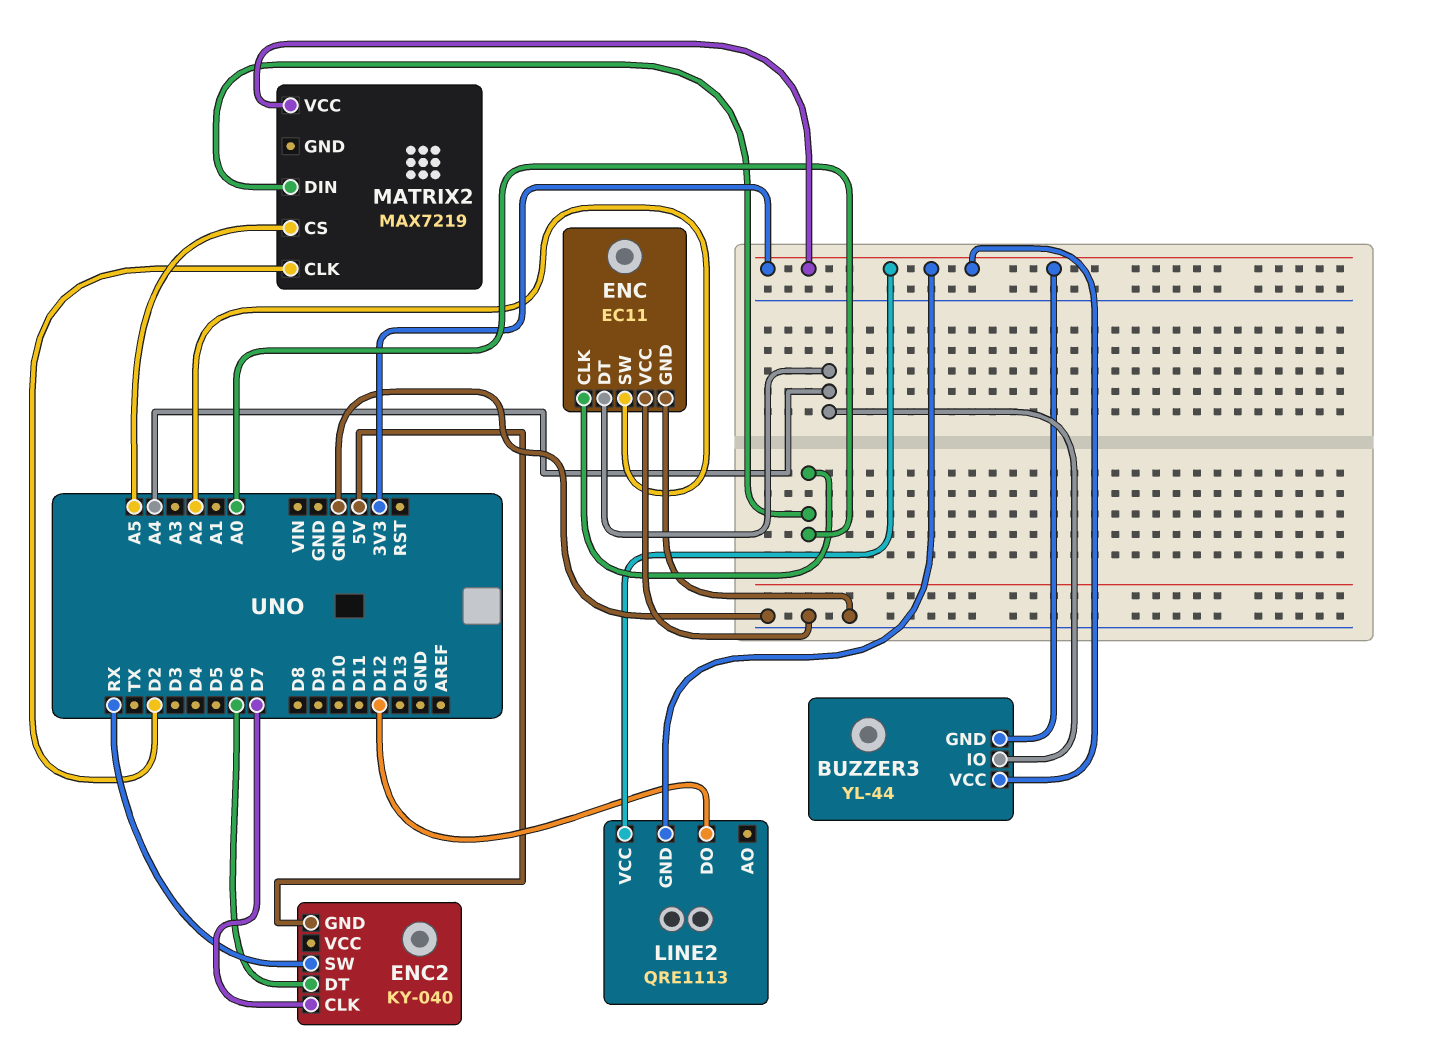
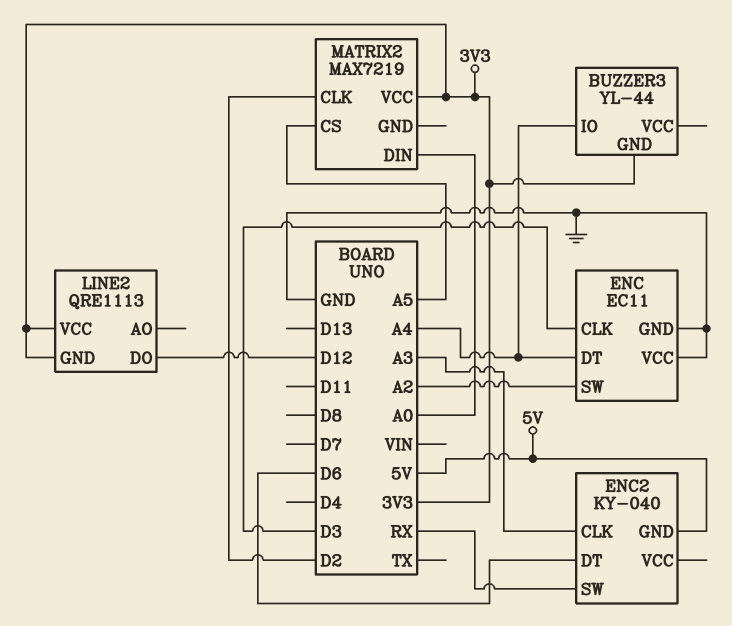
BUZZER3 pin VCC: 3V3 -> none
ENC pin CLK: A0 -> D3
ENC2 pin CLK: D7 -> A3

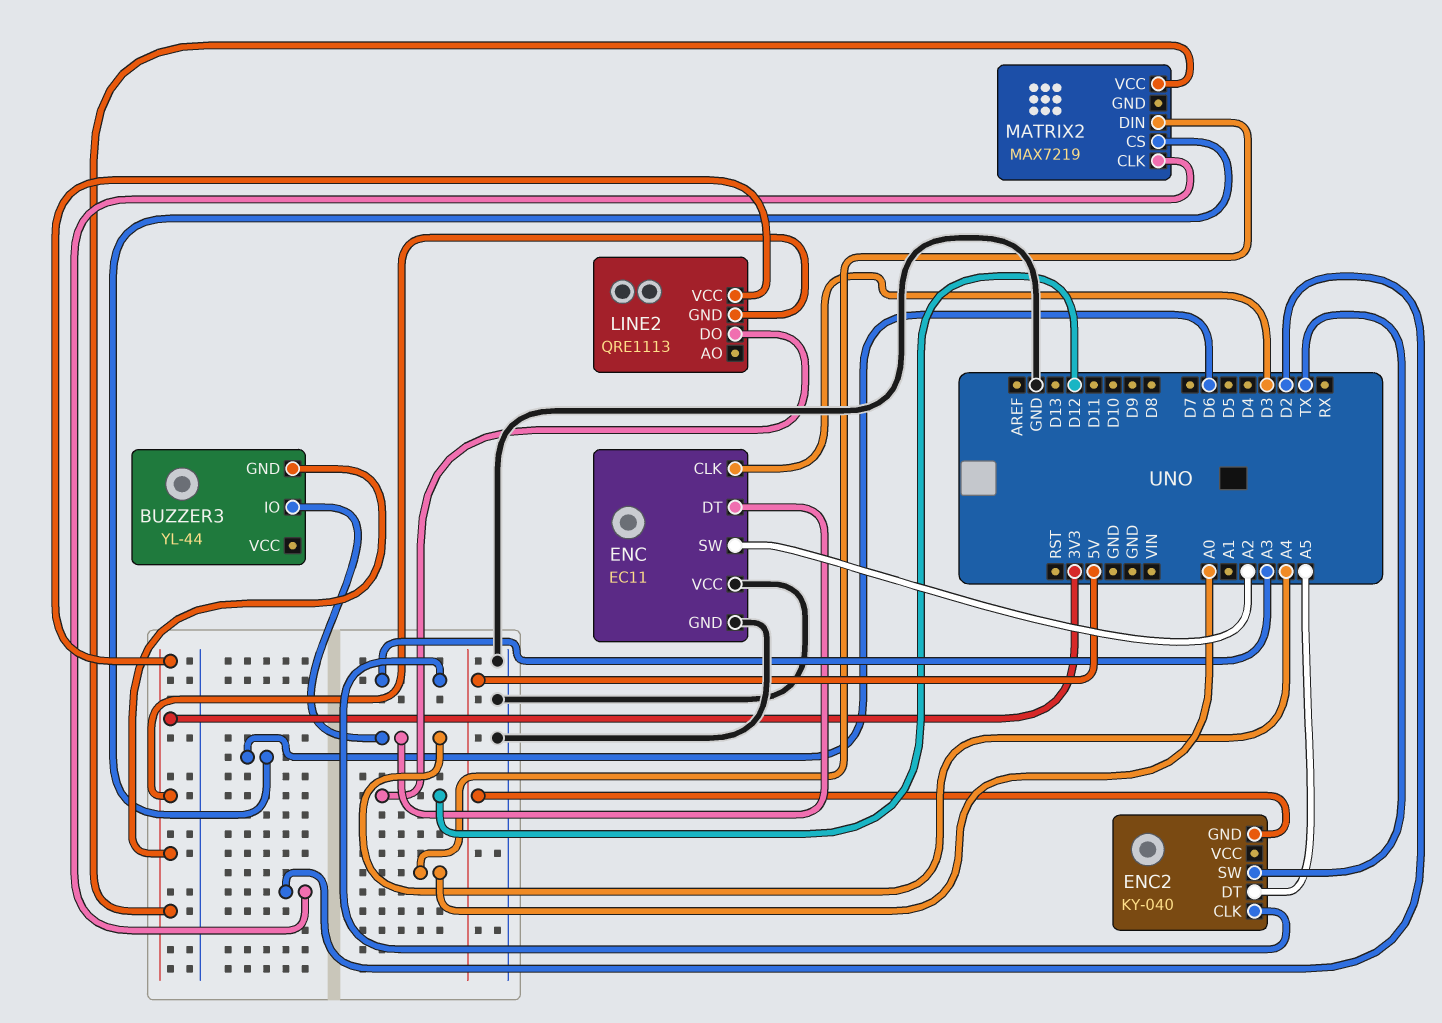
ENC2 pin DT: D6 -> A5
ENC2 pin SW: RX -> TX
MATRIX2 pin CS: A5 -> D6

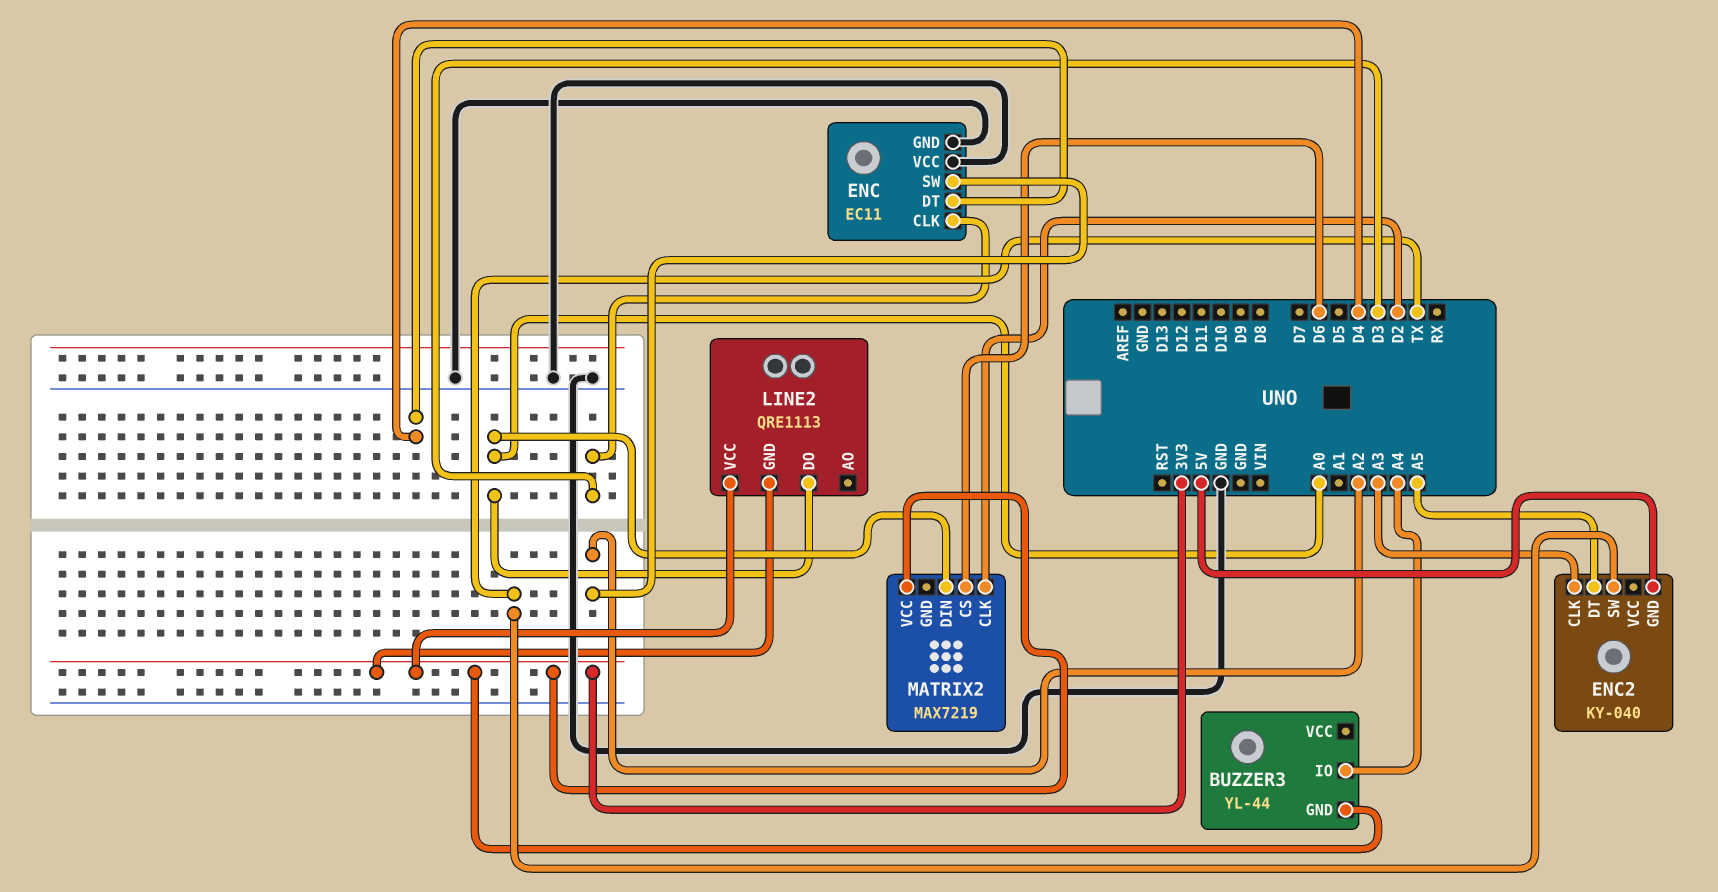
ENC pin DT: A4 -> D4
LINE2 pin DO: D12 -> A0

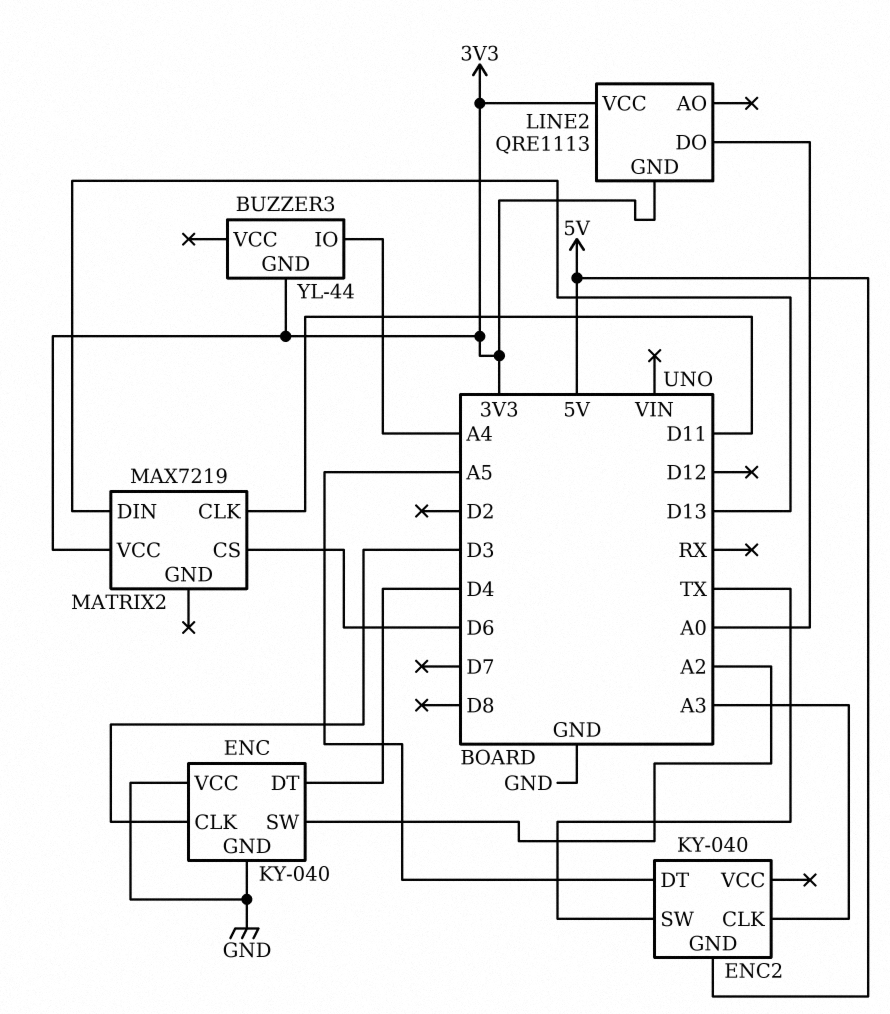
ENC: EC11 -> KY-040
MATRIX2 pin CLK: D2 -> D11
MATRIX2 pin DIN: A0 -> D13

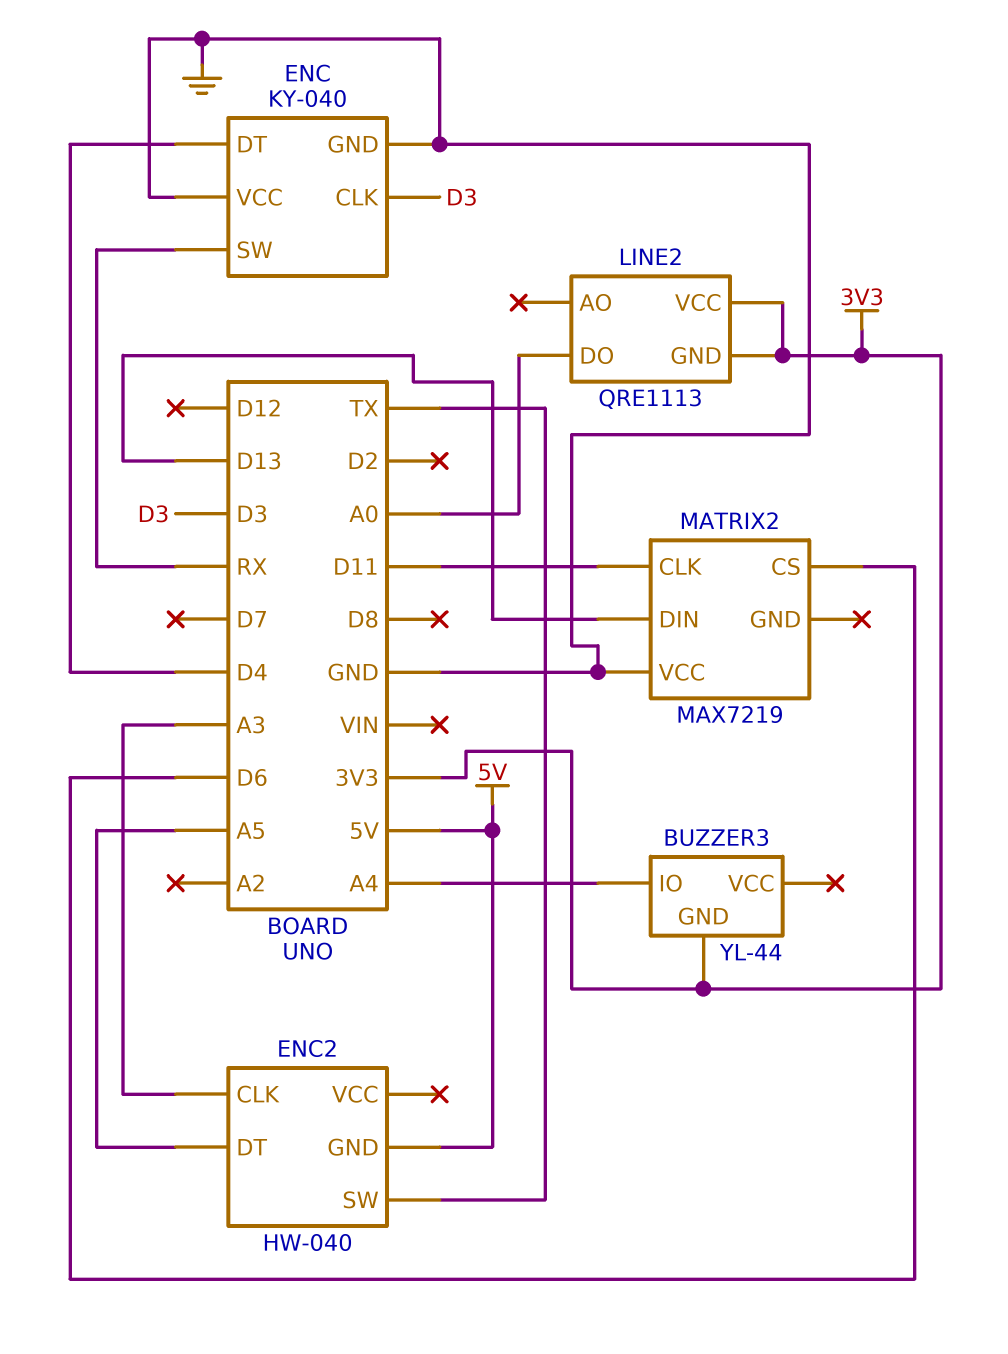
ENC pin SW: A2 -> RX
ENC2: KY-040 -> HW-040
MATRIX2 pin VCC: 3V3 -> GND

